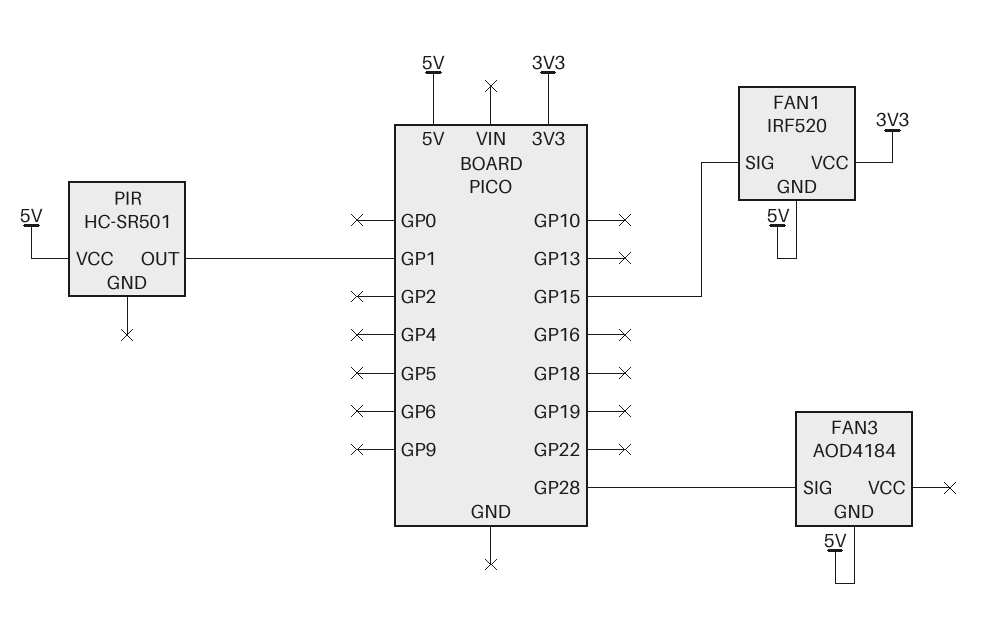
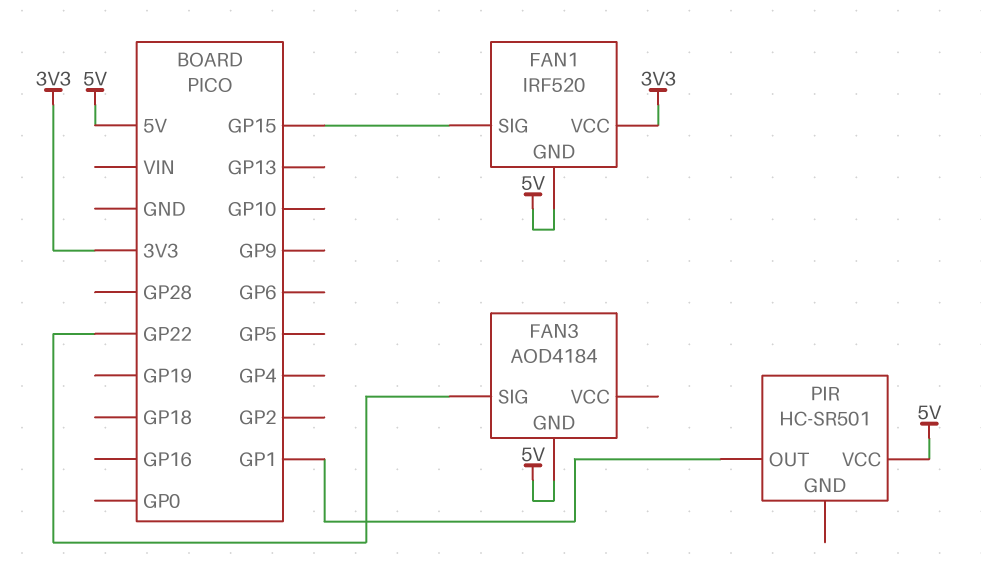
FAN3 pin SIG: GP28 -> GP22

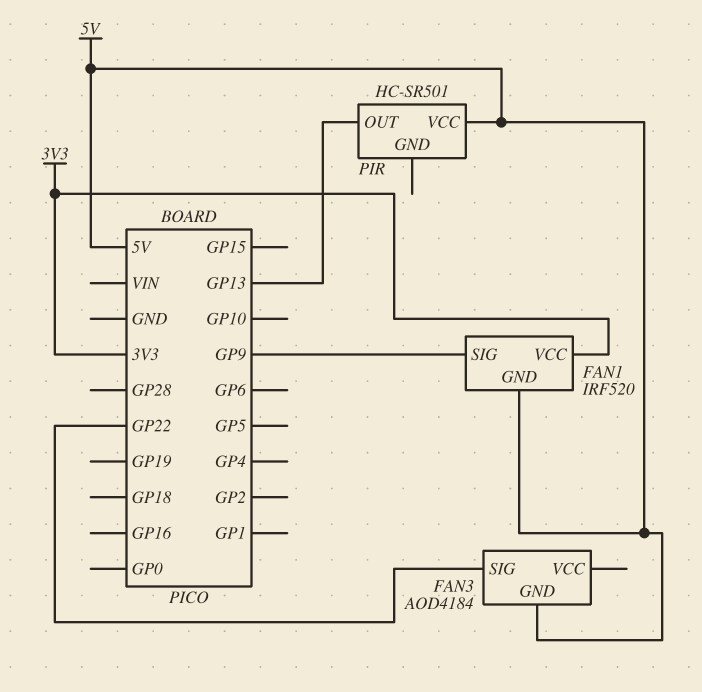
FAN1 pin SIG: GP15 -> GP9
PIR pin OUT: GP1 -> GP13

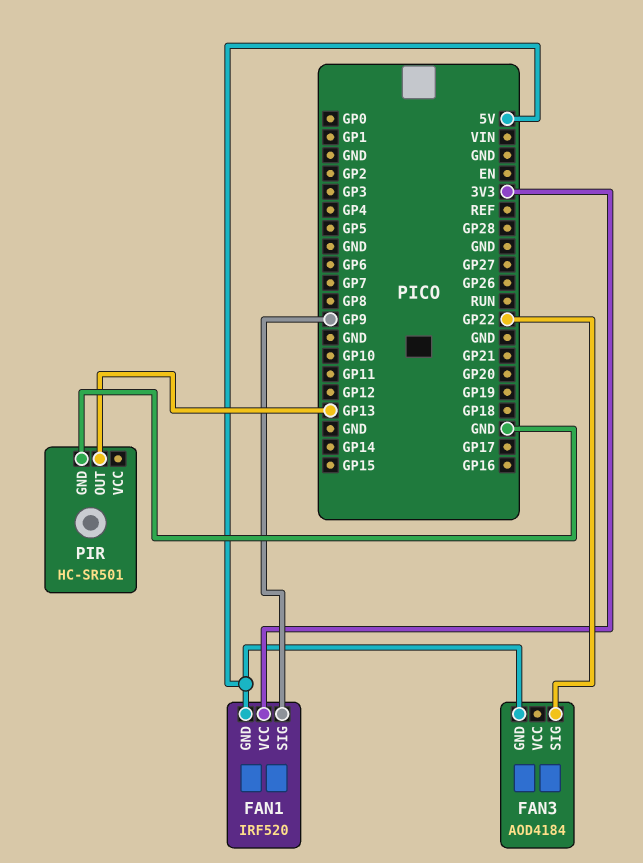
PIR pin GND: none -> GND
PIR pin VCC: 5V -> none

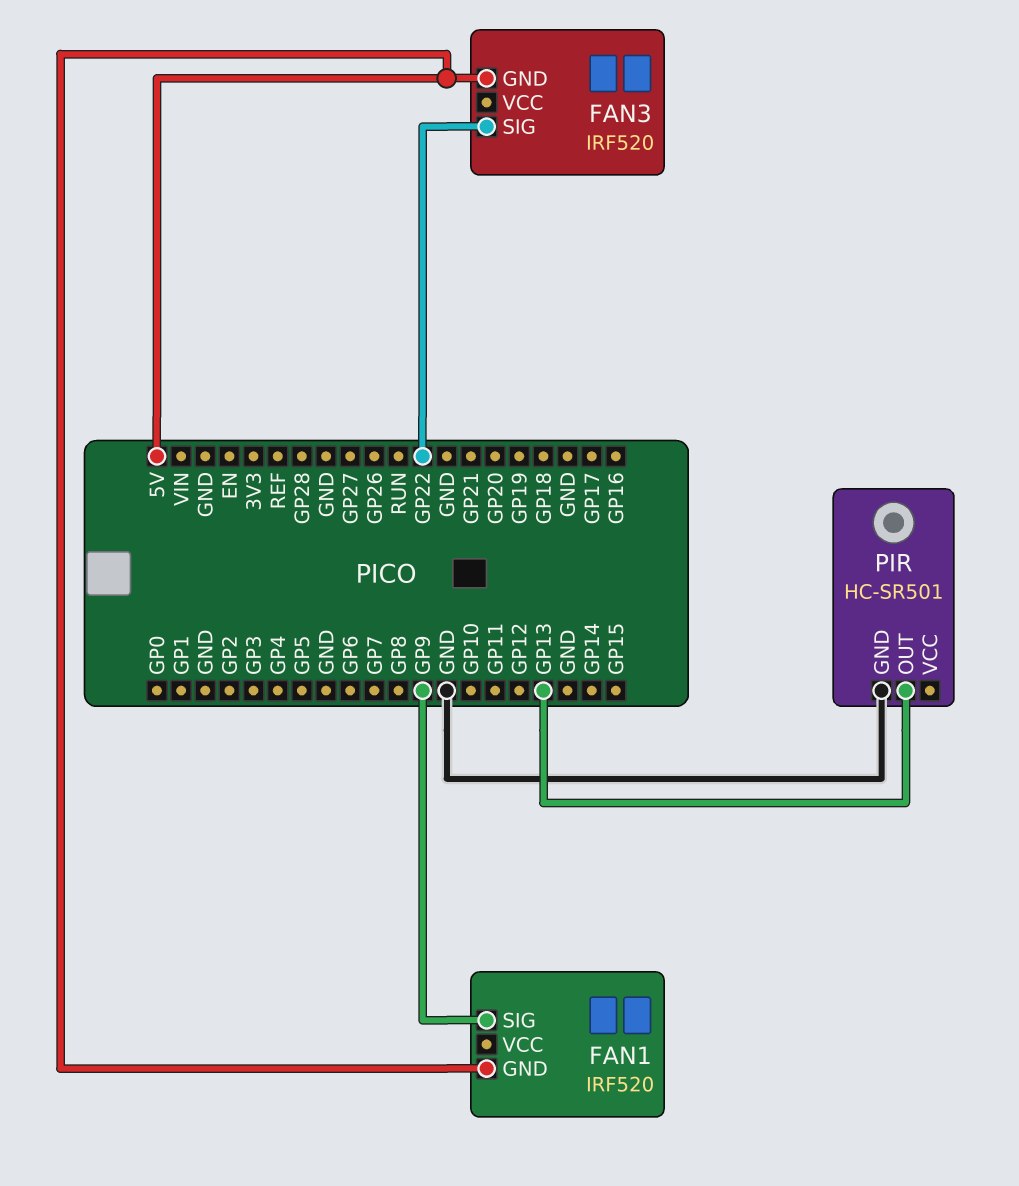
FAN1 pin VCC: 3V3 -> none
FAN3: AOD4184 -> IRF520

